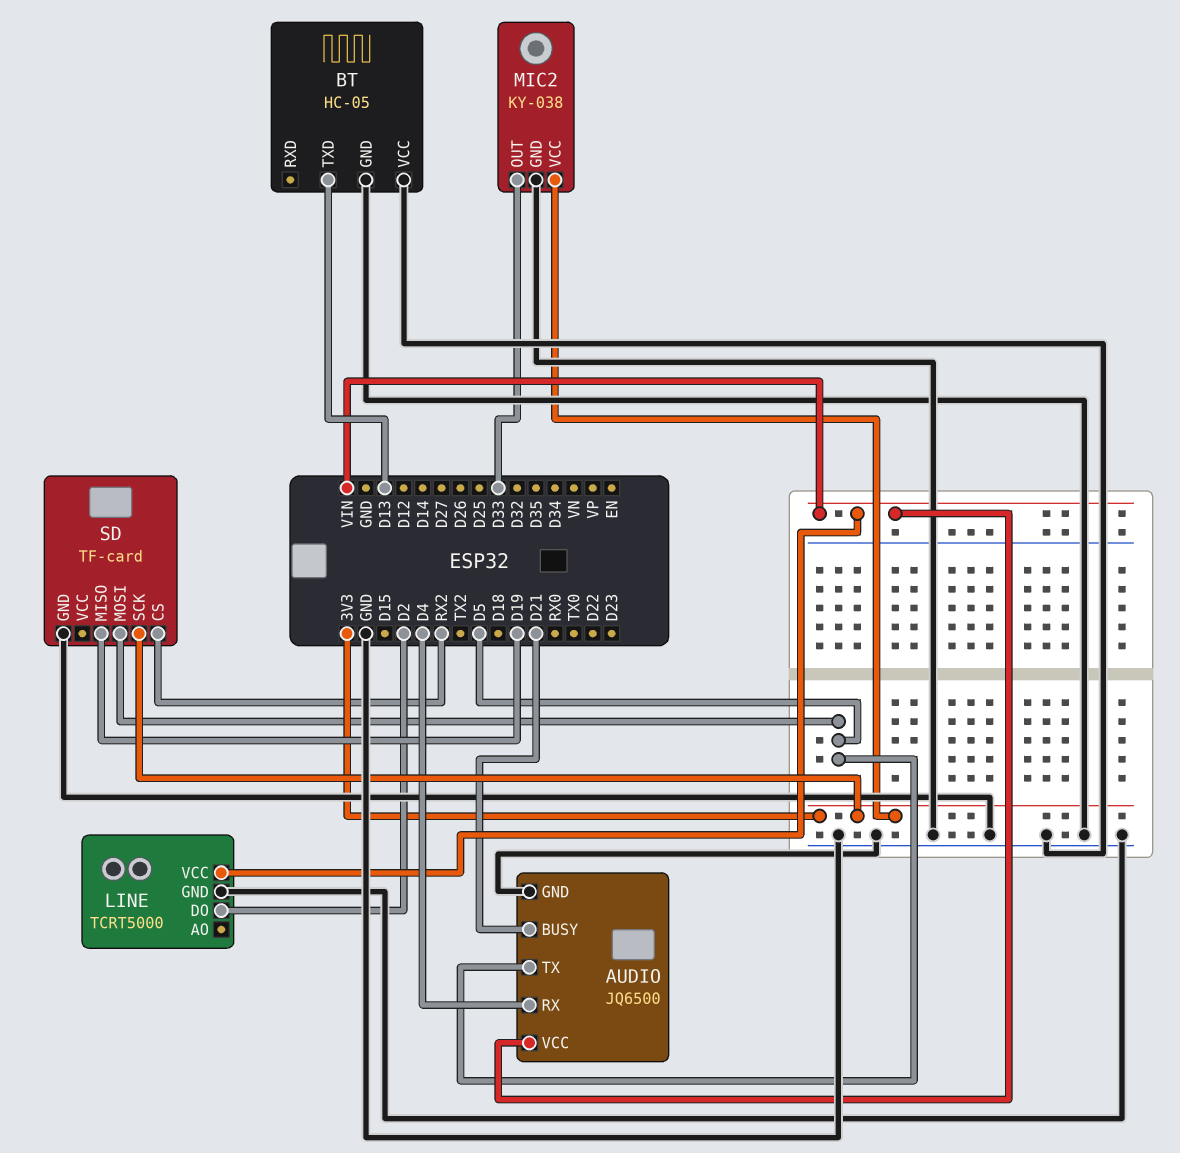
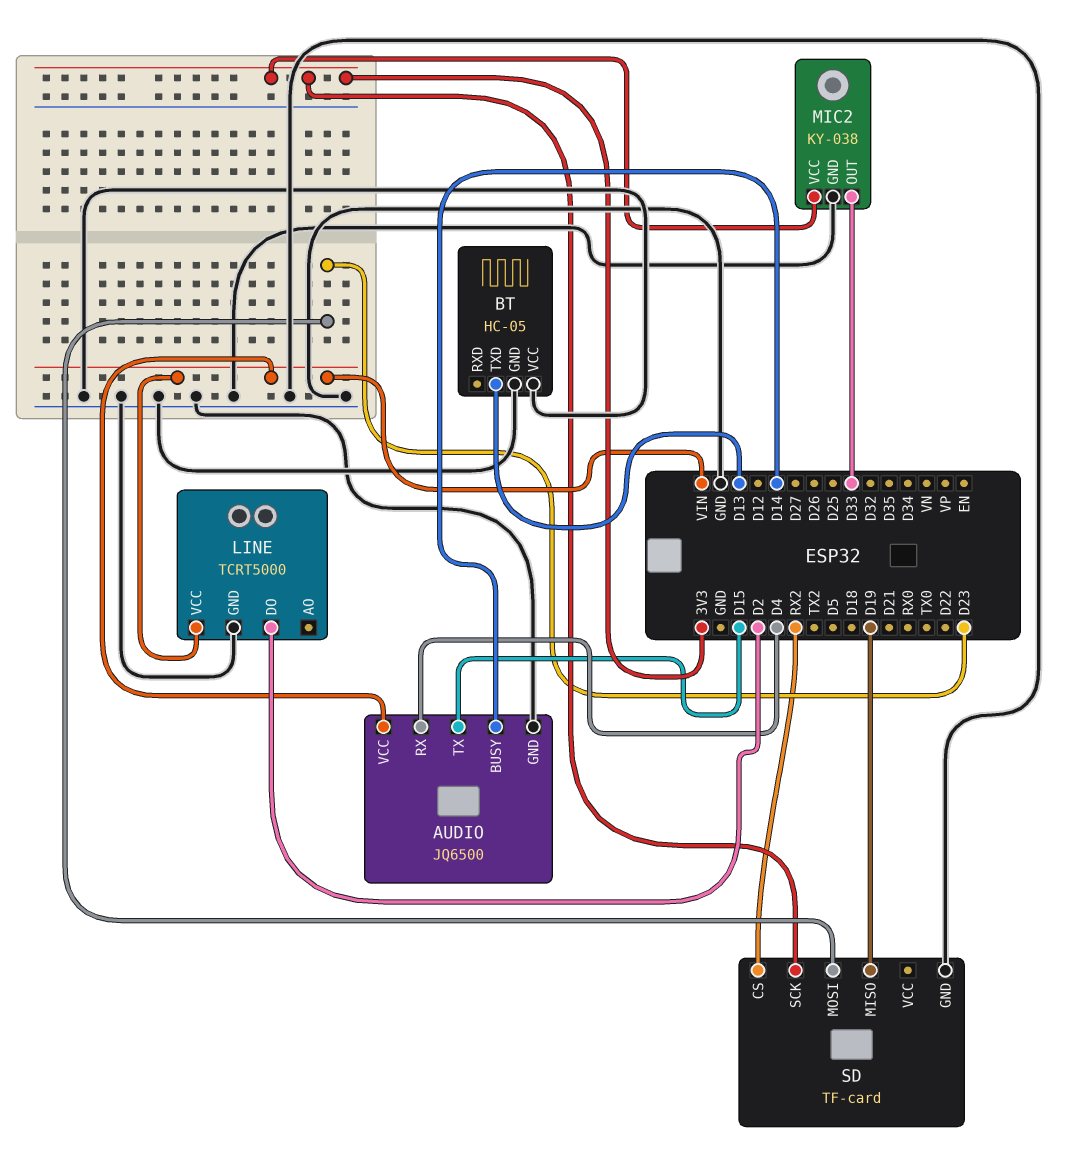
AUDIO pin BUSY: D21 -> D14
AUDIO pin TX: D5 -> D15
SD pin MOSI: D5 -> D23

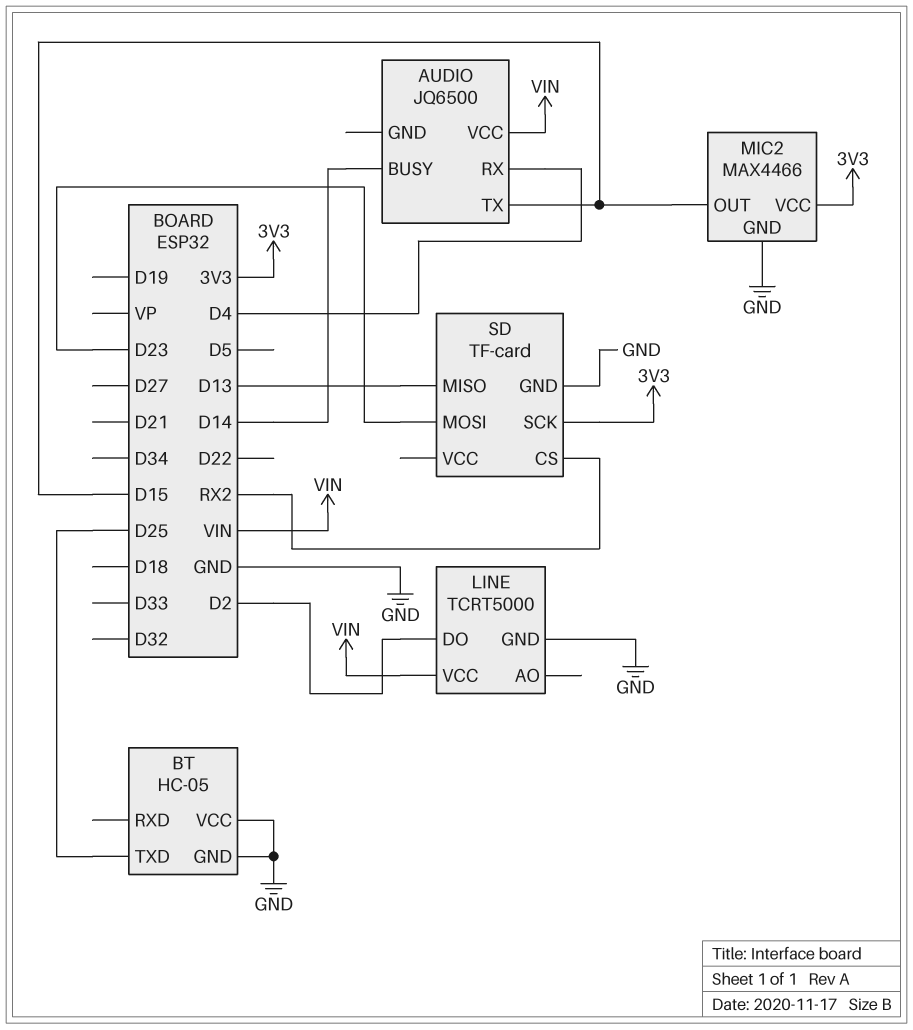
AUDIO pin GND: GND -> none
BT pin TXD: D13 -> D25
MIC2: KY-038 -> MAX4466
MIC2 pin OUT: D33 -> D15
SD pin MISO: D19 -> D13

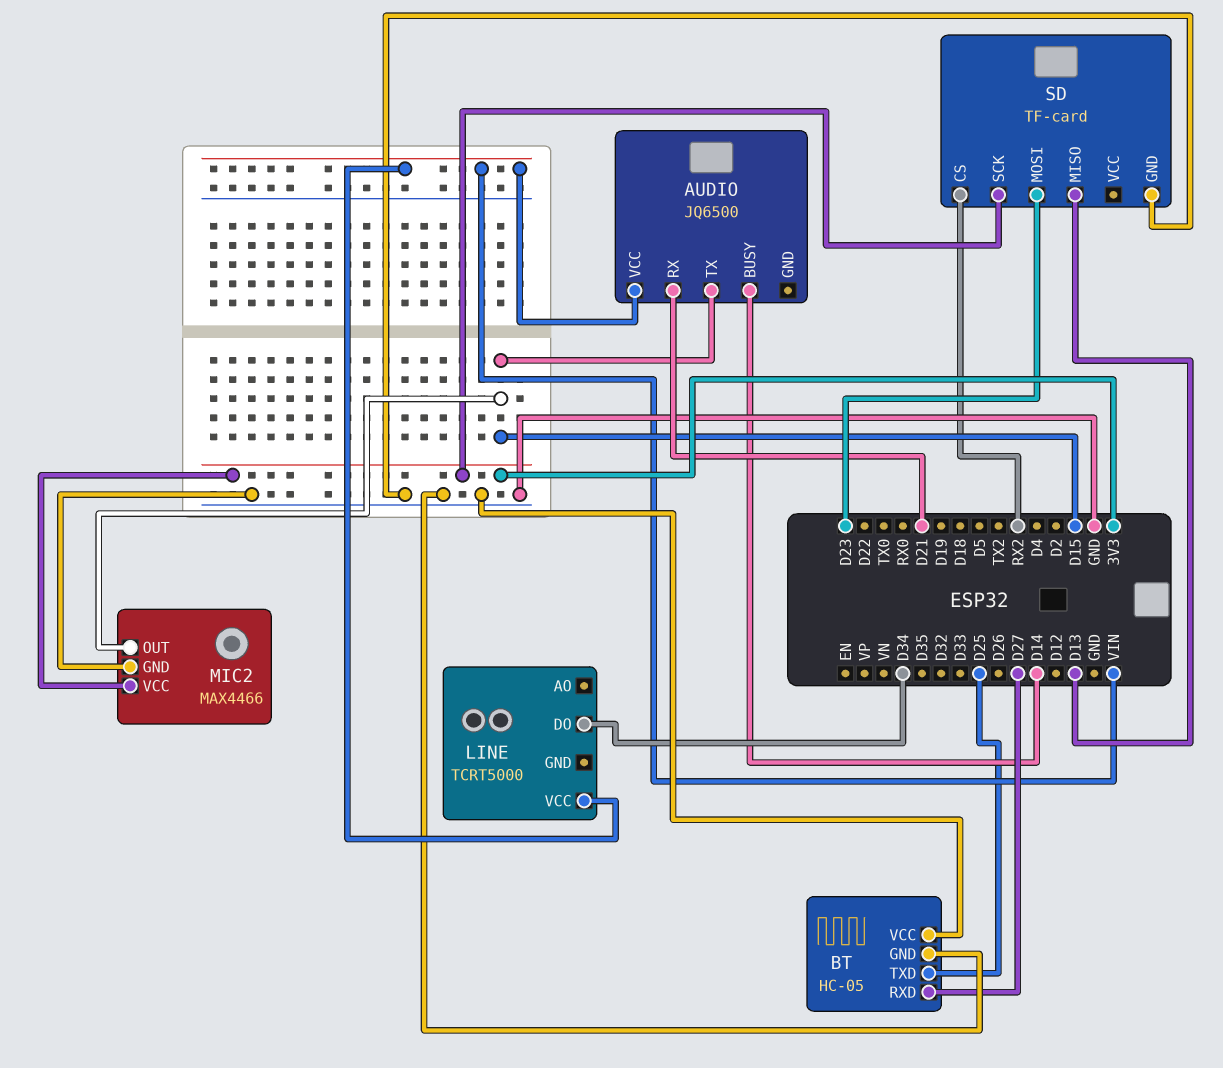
AUDIO pin RX: D4 -> D21
BT pin RXD: none -> D27
LINE pin DO: D2 -> D34
LINE pin GND: GND -> none

